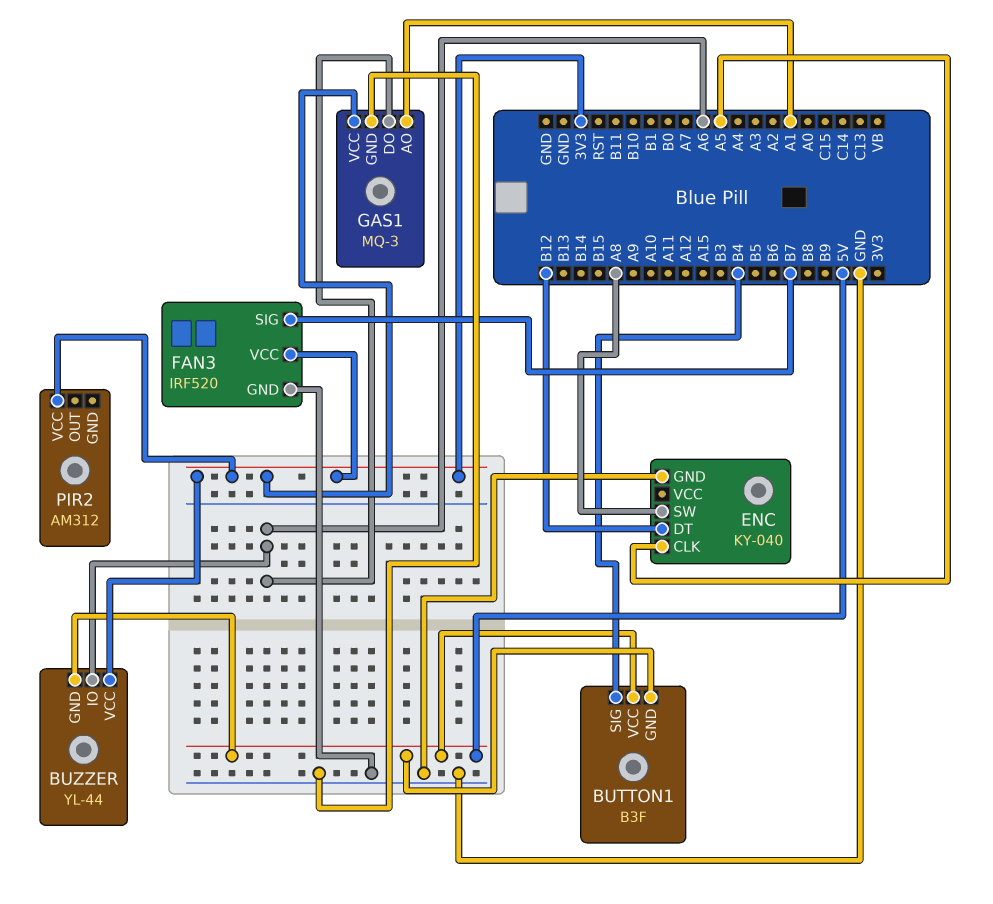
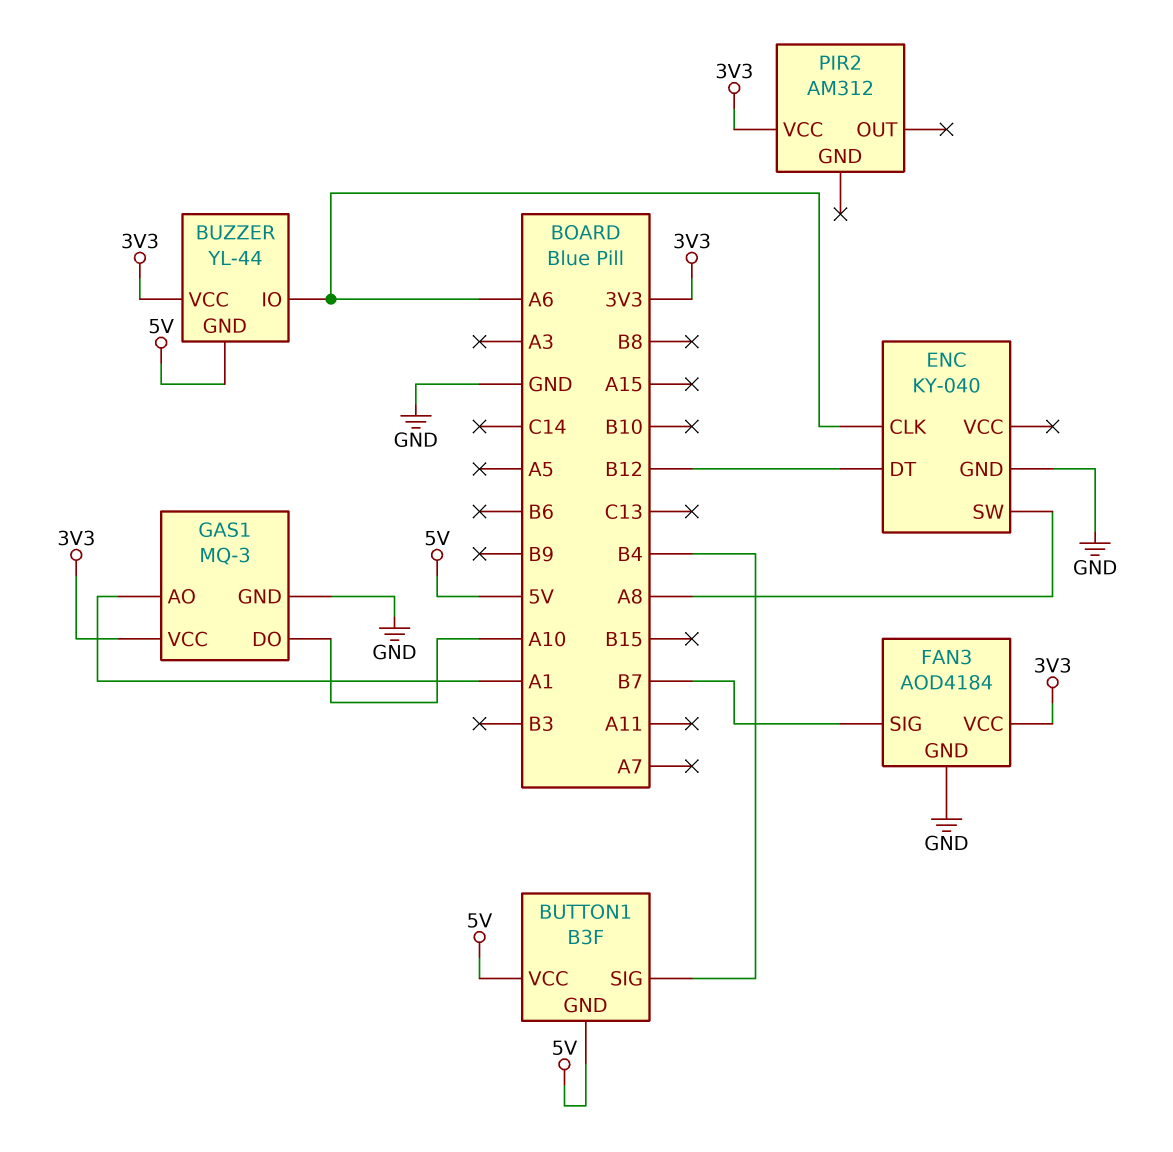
ENC pin CLK: A5 -> A6
FAN3: IRF520 -> AOD4184
GAS1 pin DO: A6 -> A10

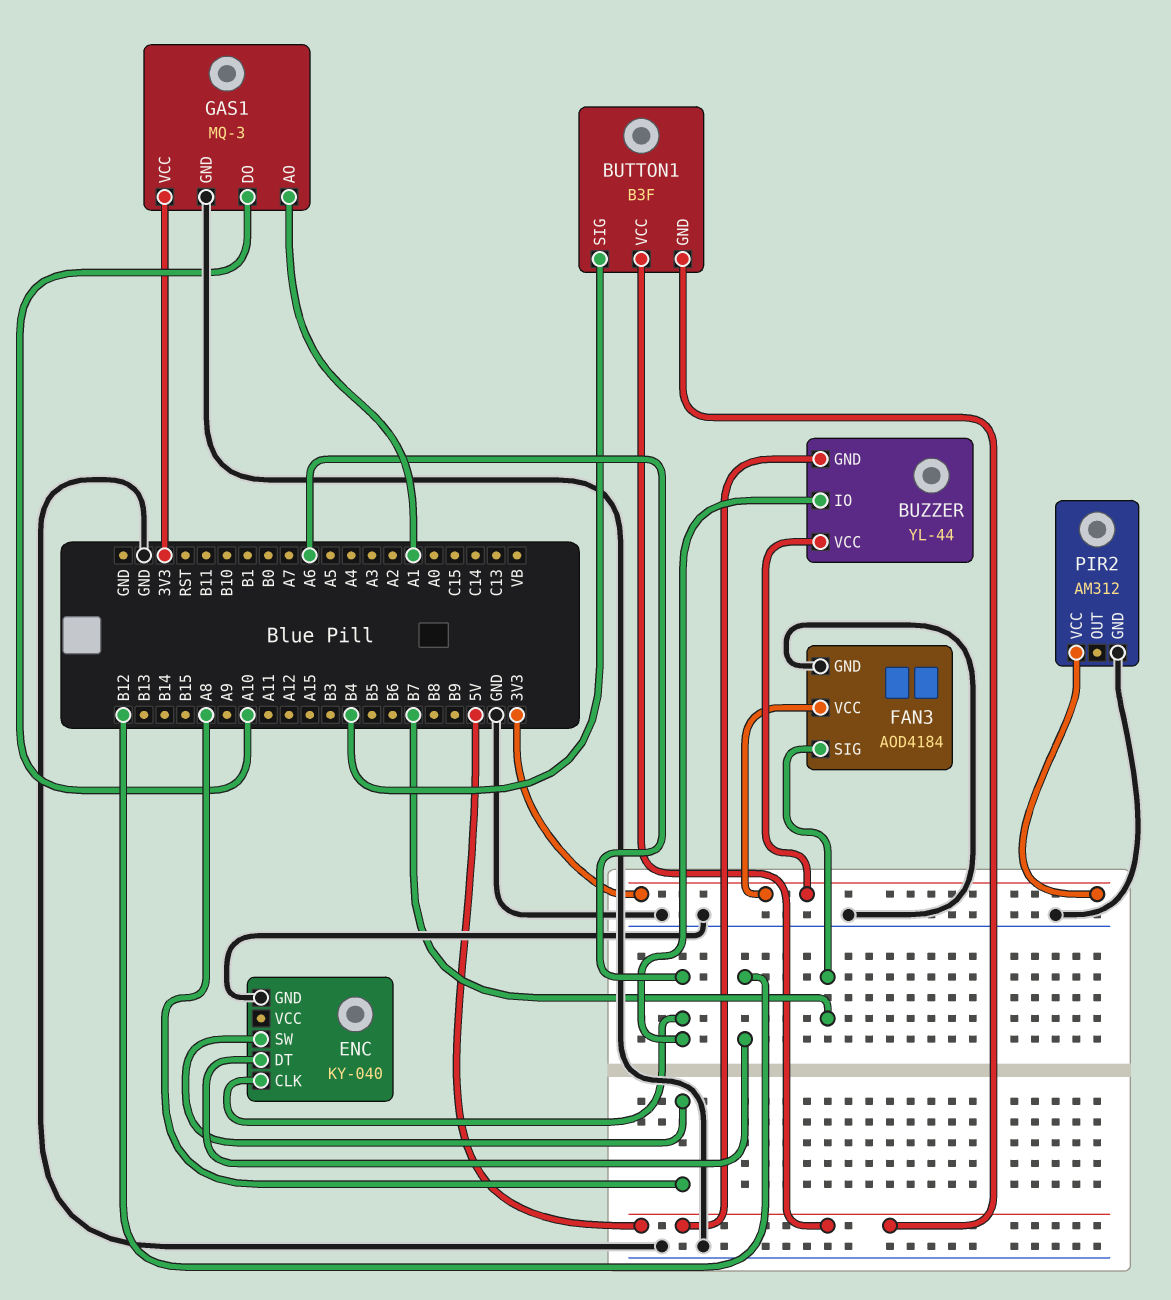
PIR2 pin GND: none -> GND

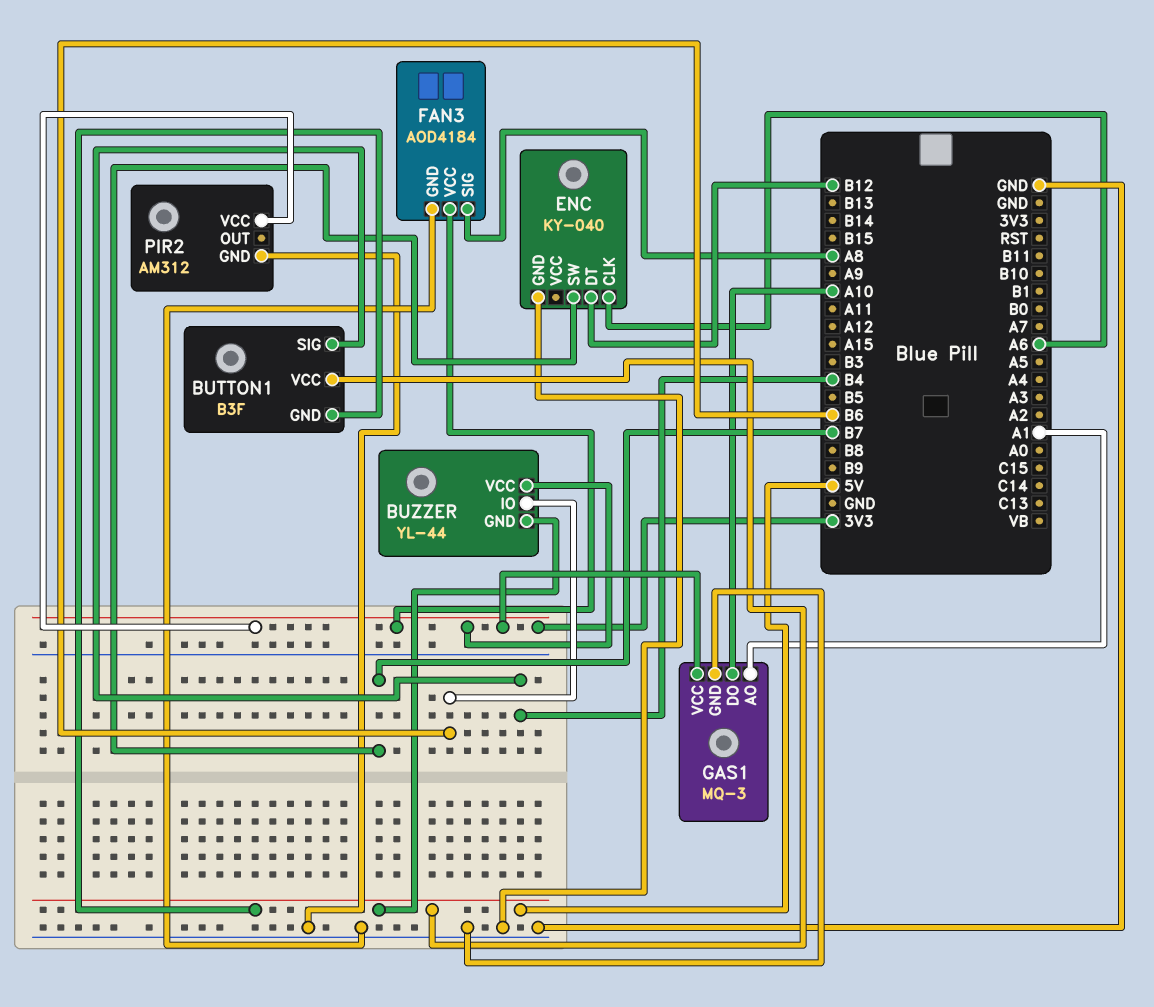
BUZZER pin IO: A6 -> B6
ENC pin SW: A8 -> B7
FAN3 pin SIG: B7 -> A8

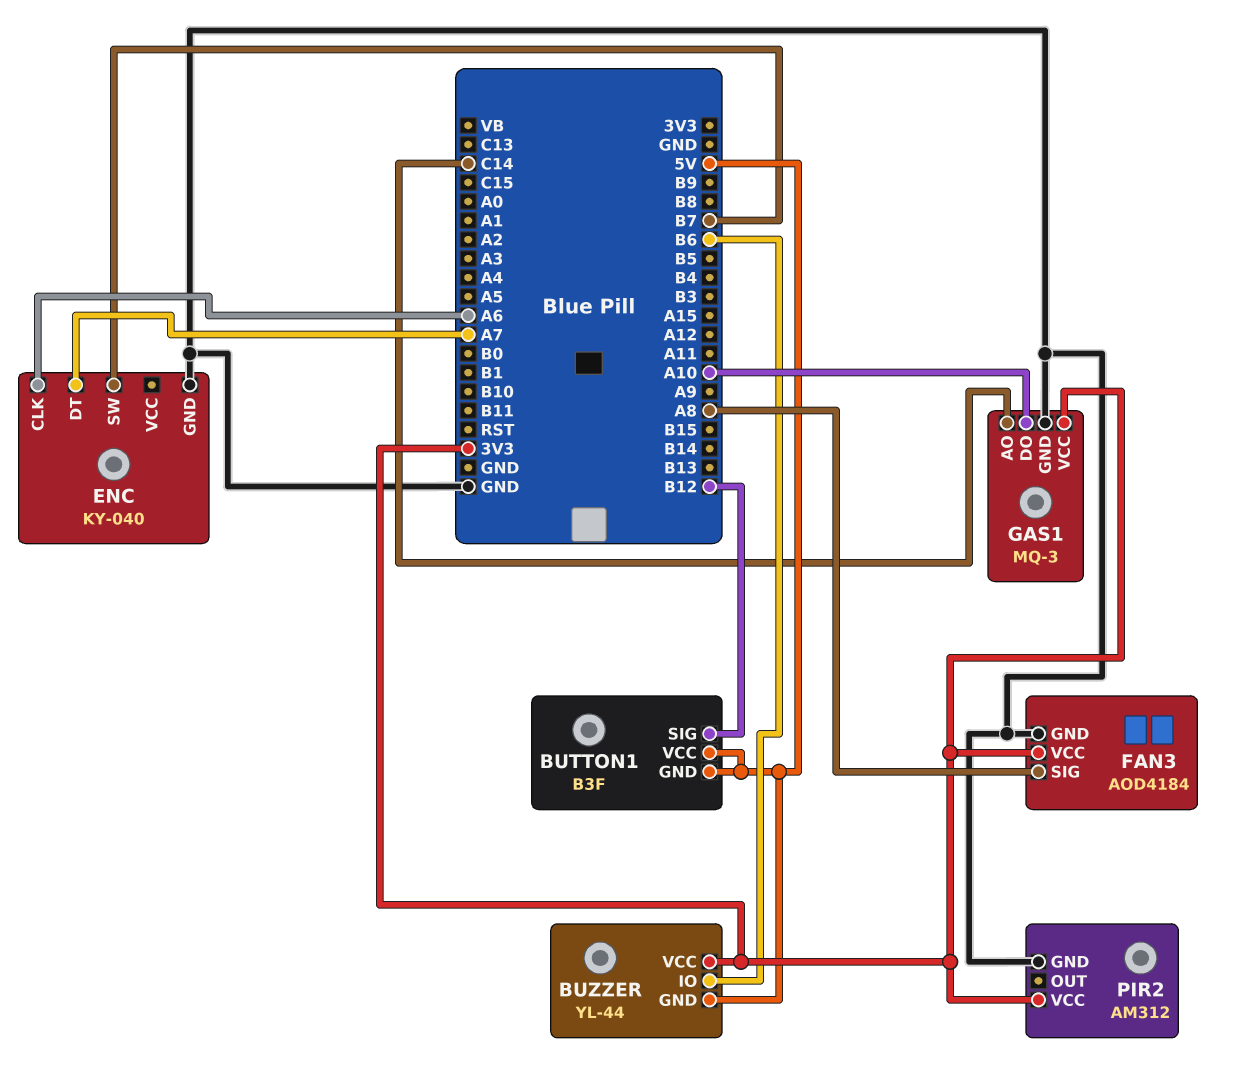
BUTTON1 pin SIG: B4 -> B12
ENC pin DT: B12 -> A7
GAS1 pin AO: A1 -> C14

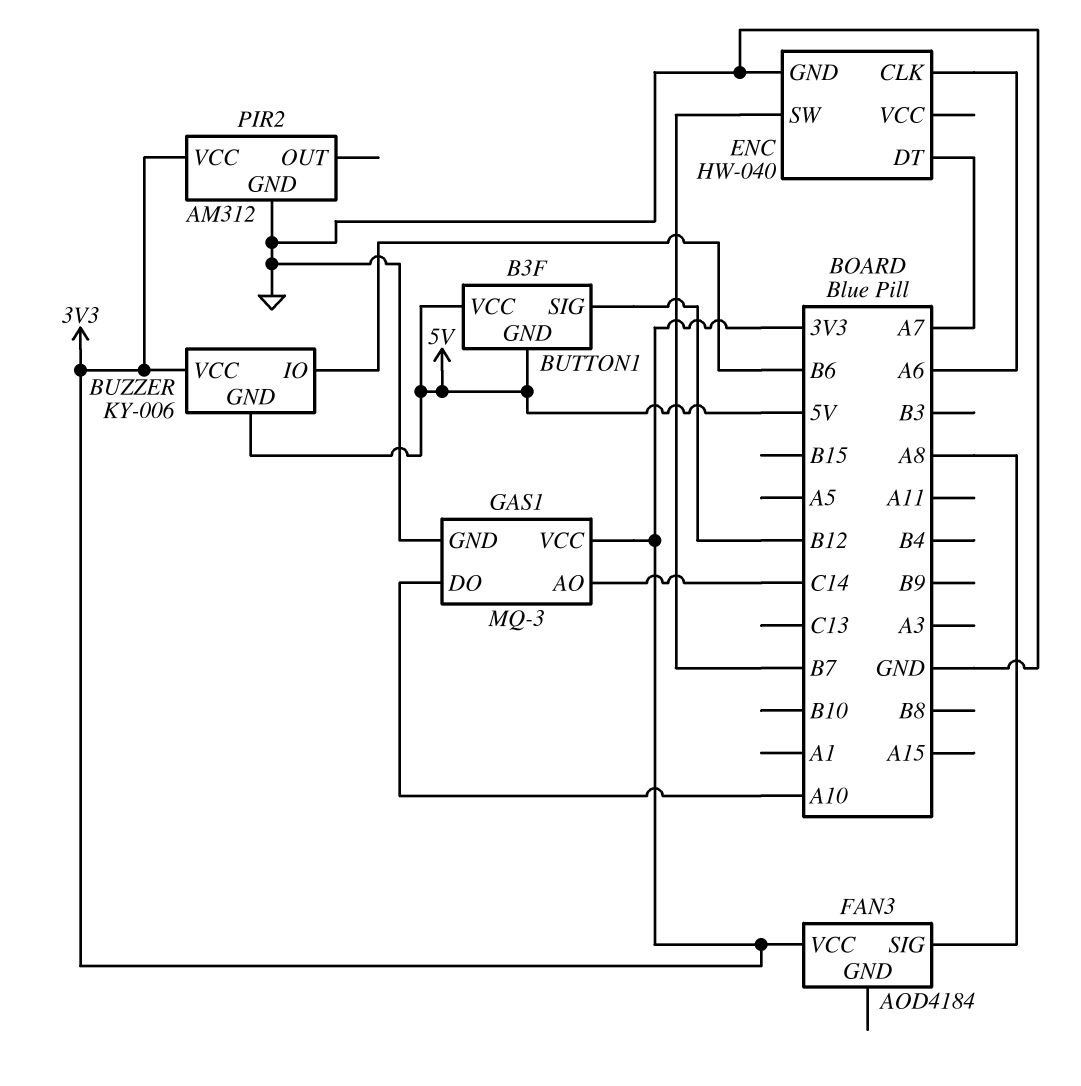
BUZZER: YL-44 -> KY-006
ENC: KY-040 -> HW-040
FAN3 pin GND: GND -> none

